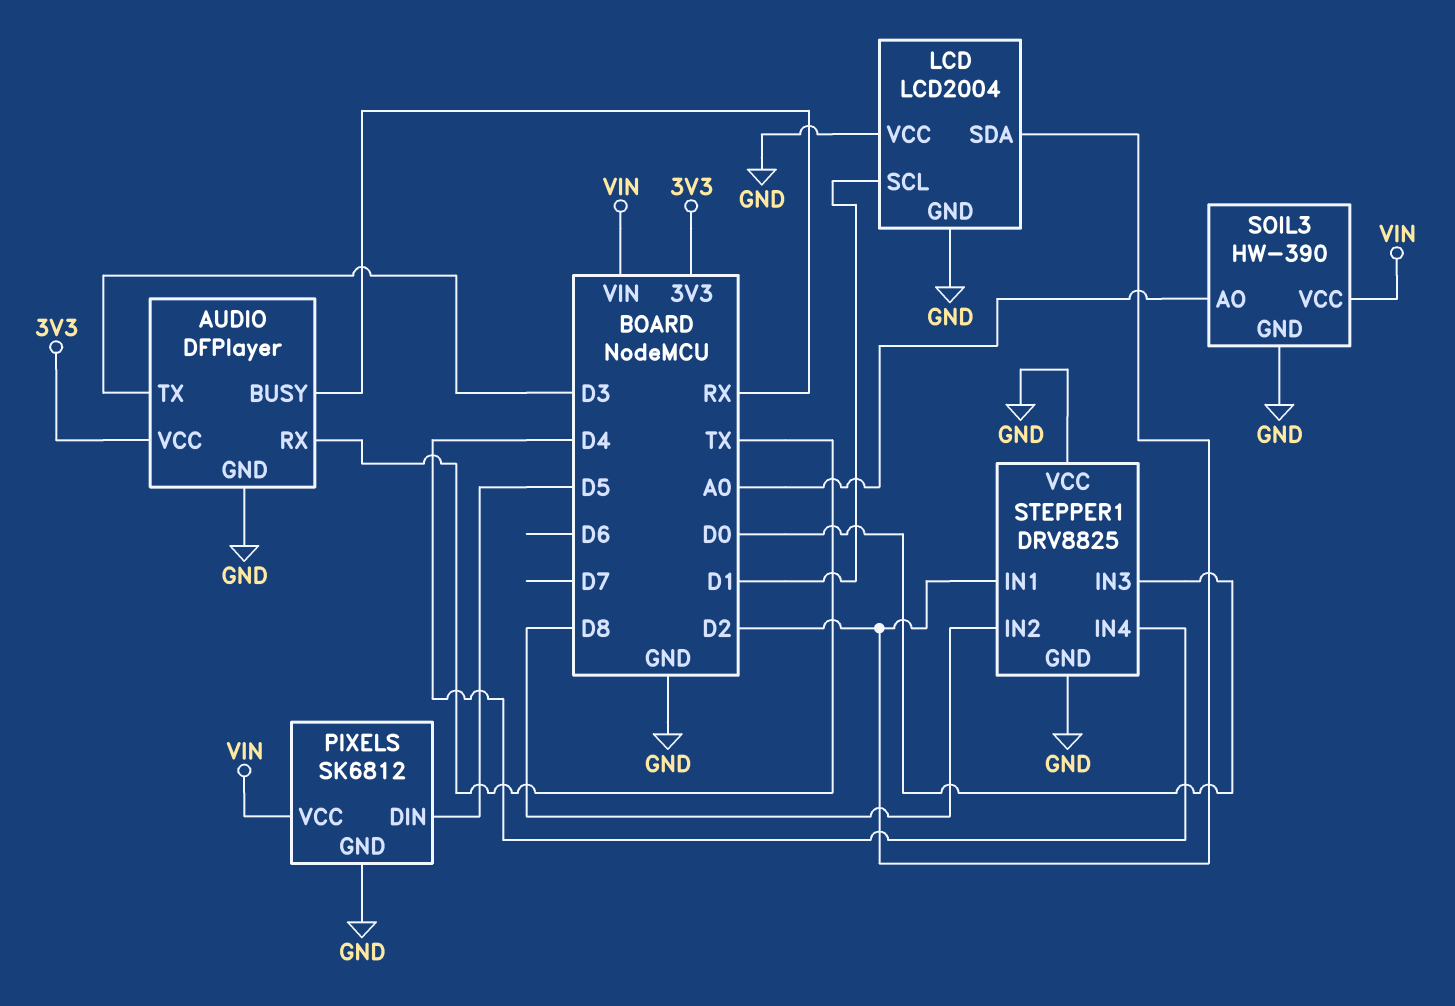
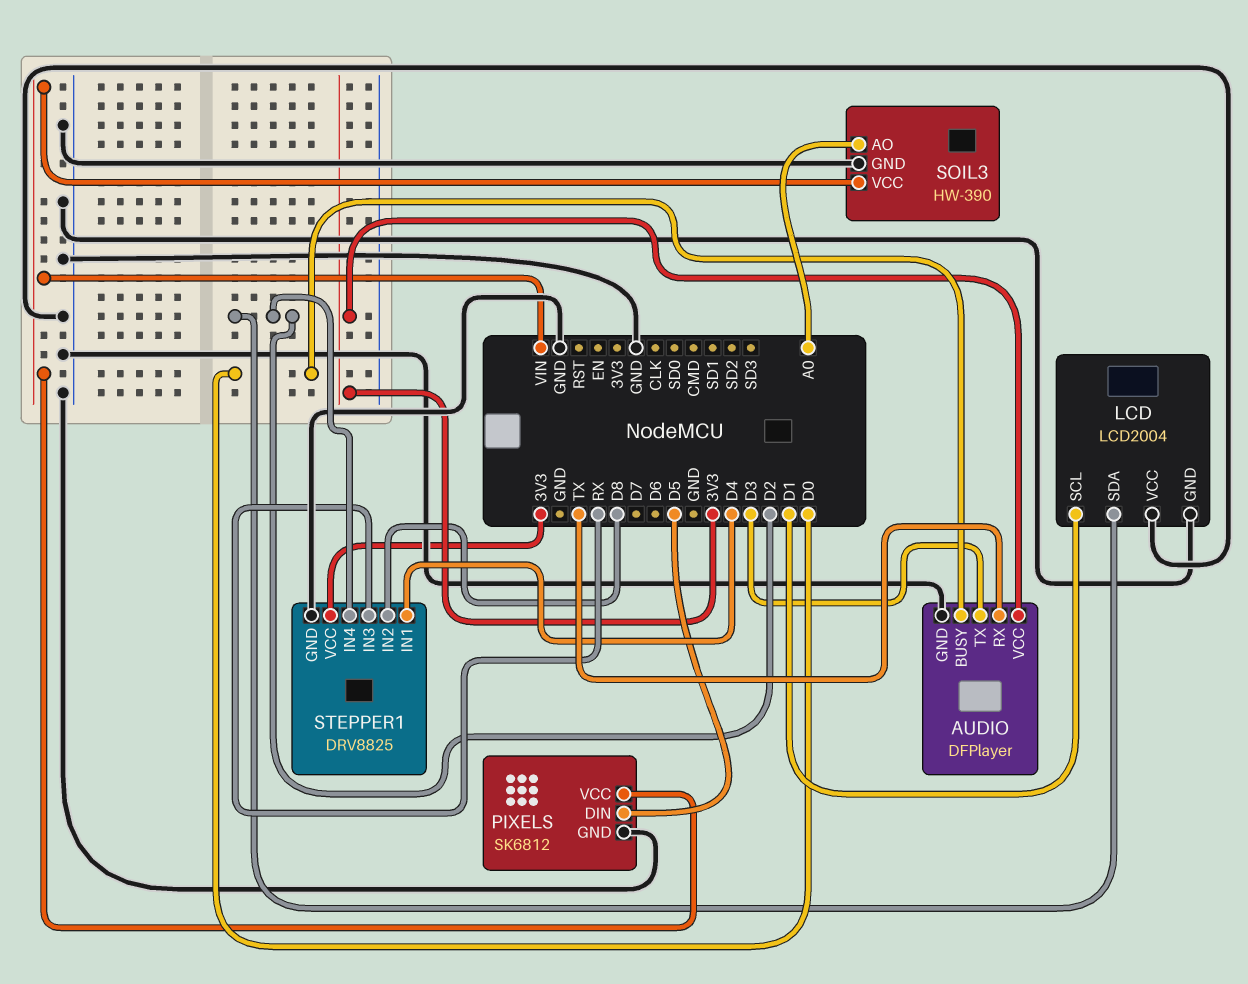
AUDIO pin BUSY: RX -> D0
STEPPER1 pin IN1: D2 -> D4
STEPPER1 pin IN3: D0 -> RX
STEPPER1 pin IN4: D4 -> D2
STEPPER1 pin VCC: GND -> 3V3

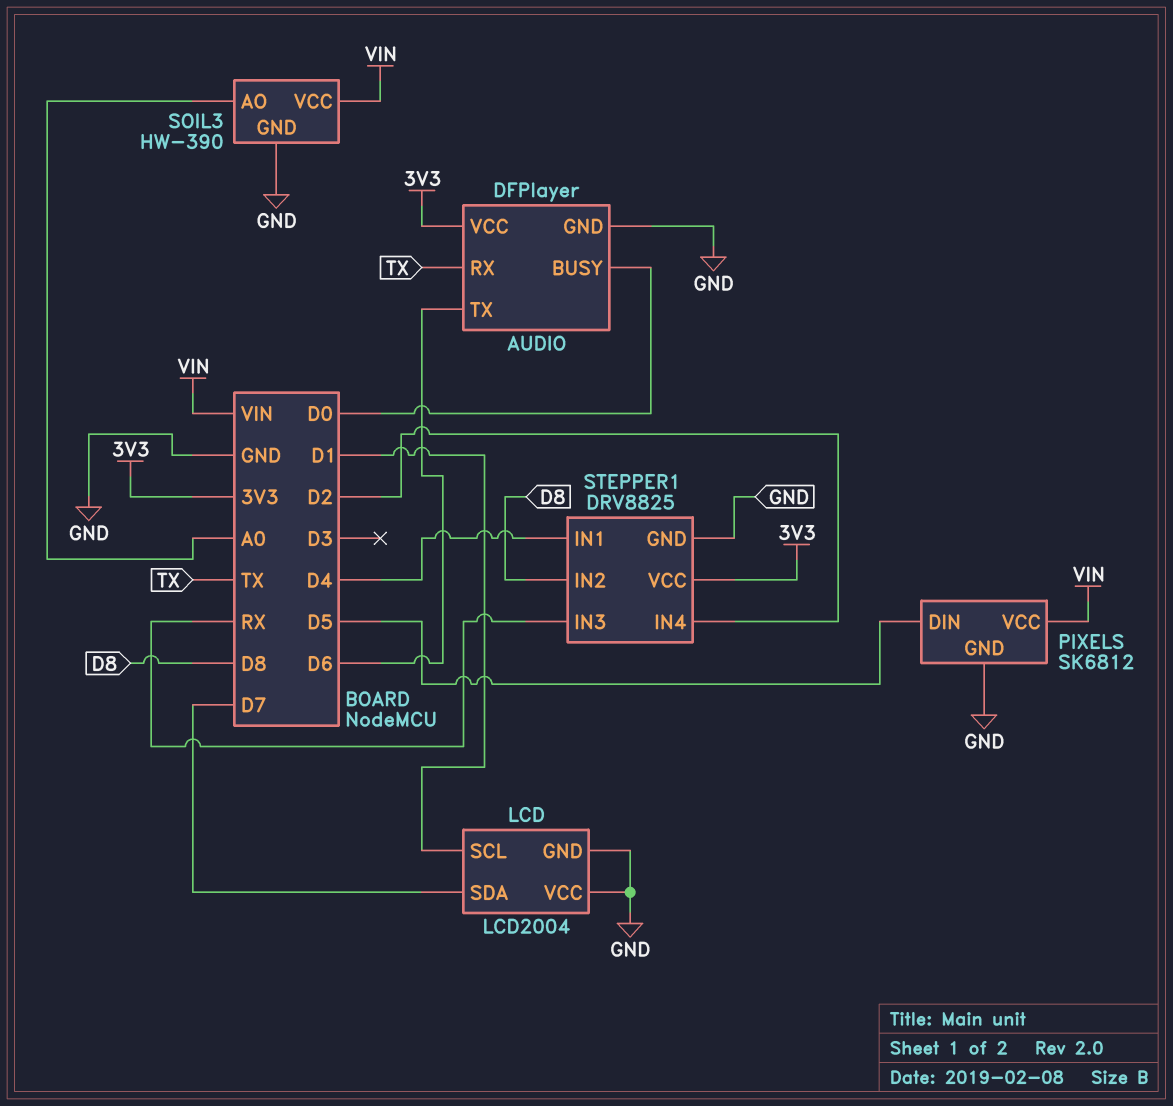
AUDIO pin TX: D3 -> D6
LCD pin SDA: D2 -> D7

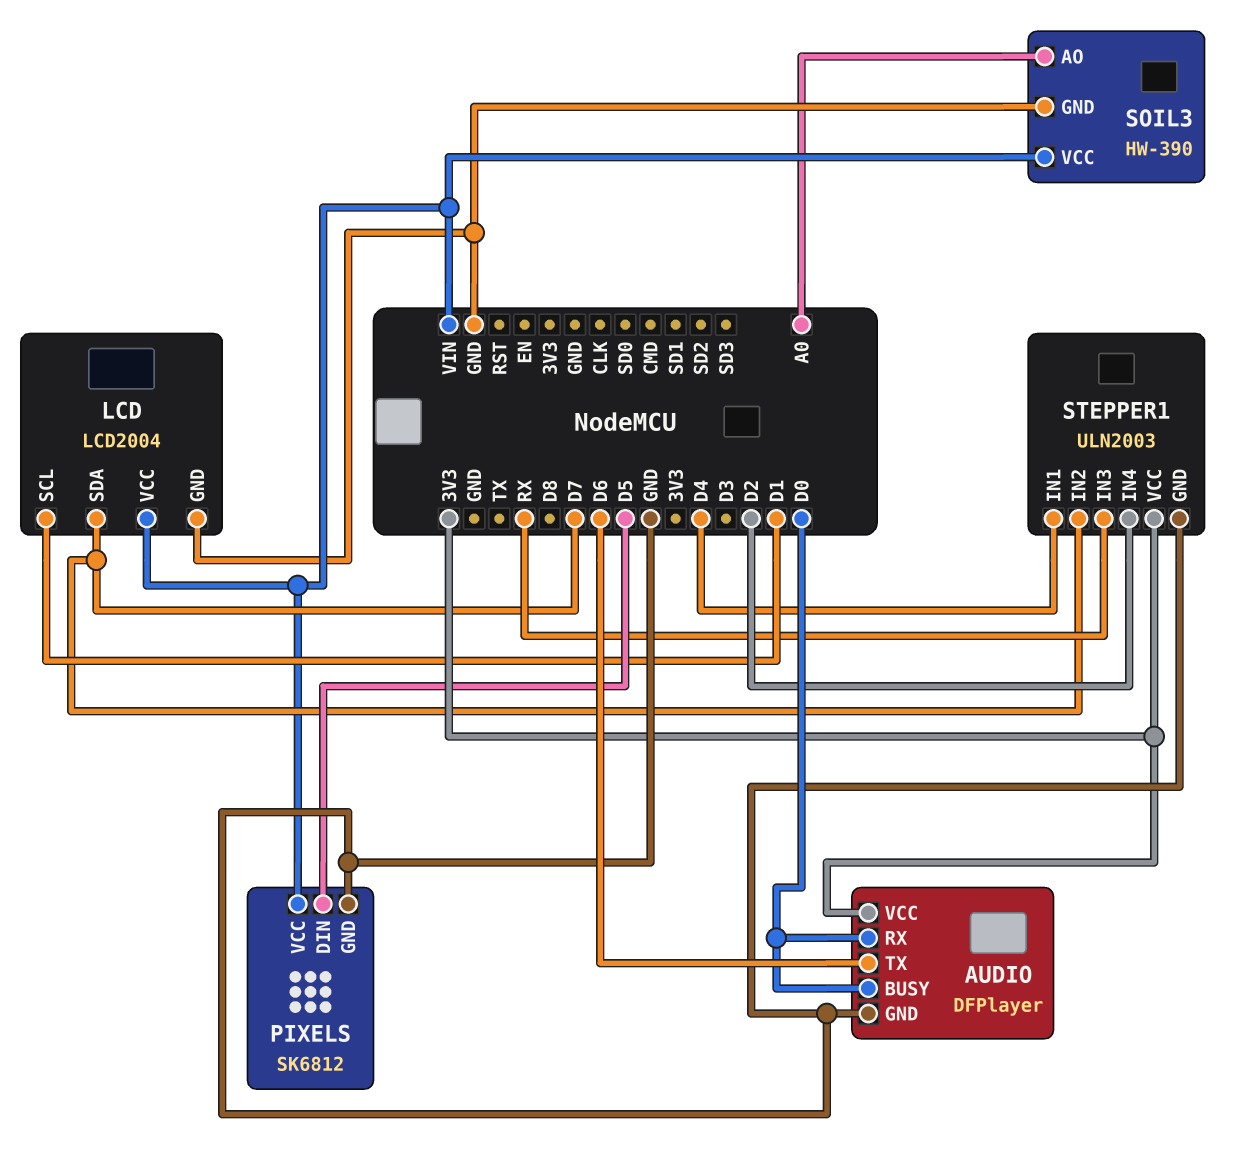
AUDIO pin RX: TX -> D0
LCD pin VCC: GND -> VIN
STEPPER1: DRV8825 -> ULN2003
STEPPER1 pin IN2: D8 -> D7

